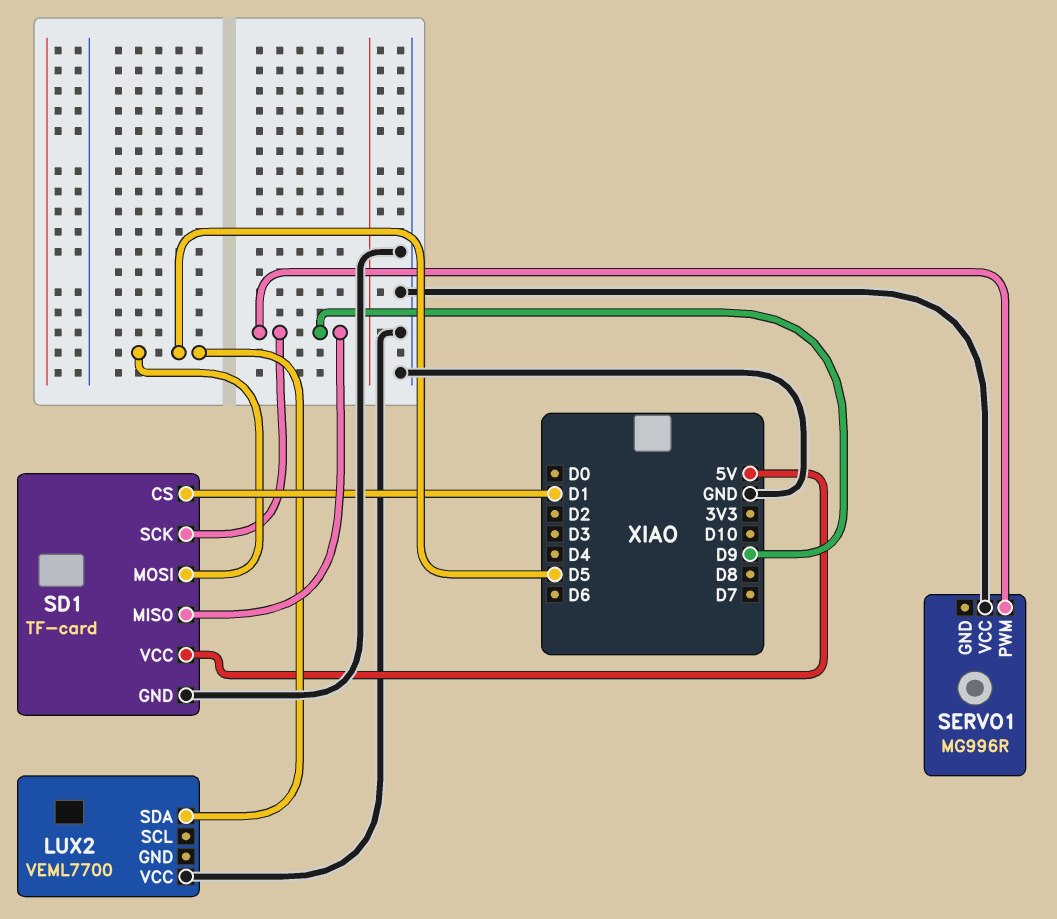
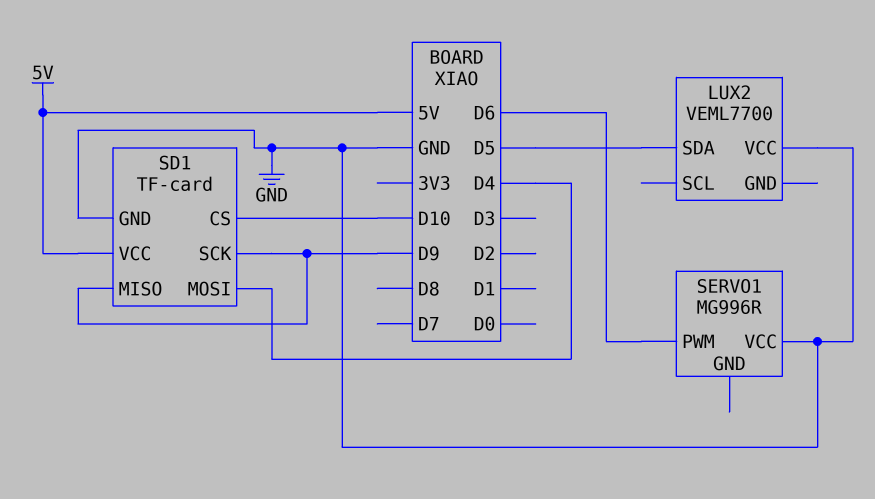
SD1 pin CS: D1 -> D10
SD1 pin MOSI: D5 -> D4
SERVO1 pin PWM: D9 -> D6

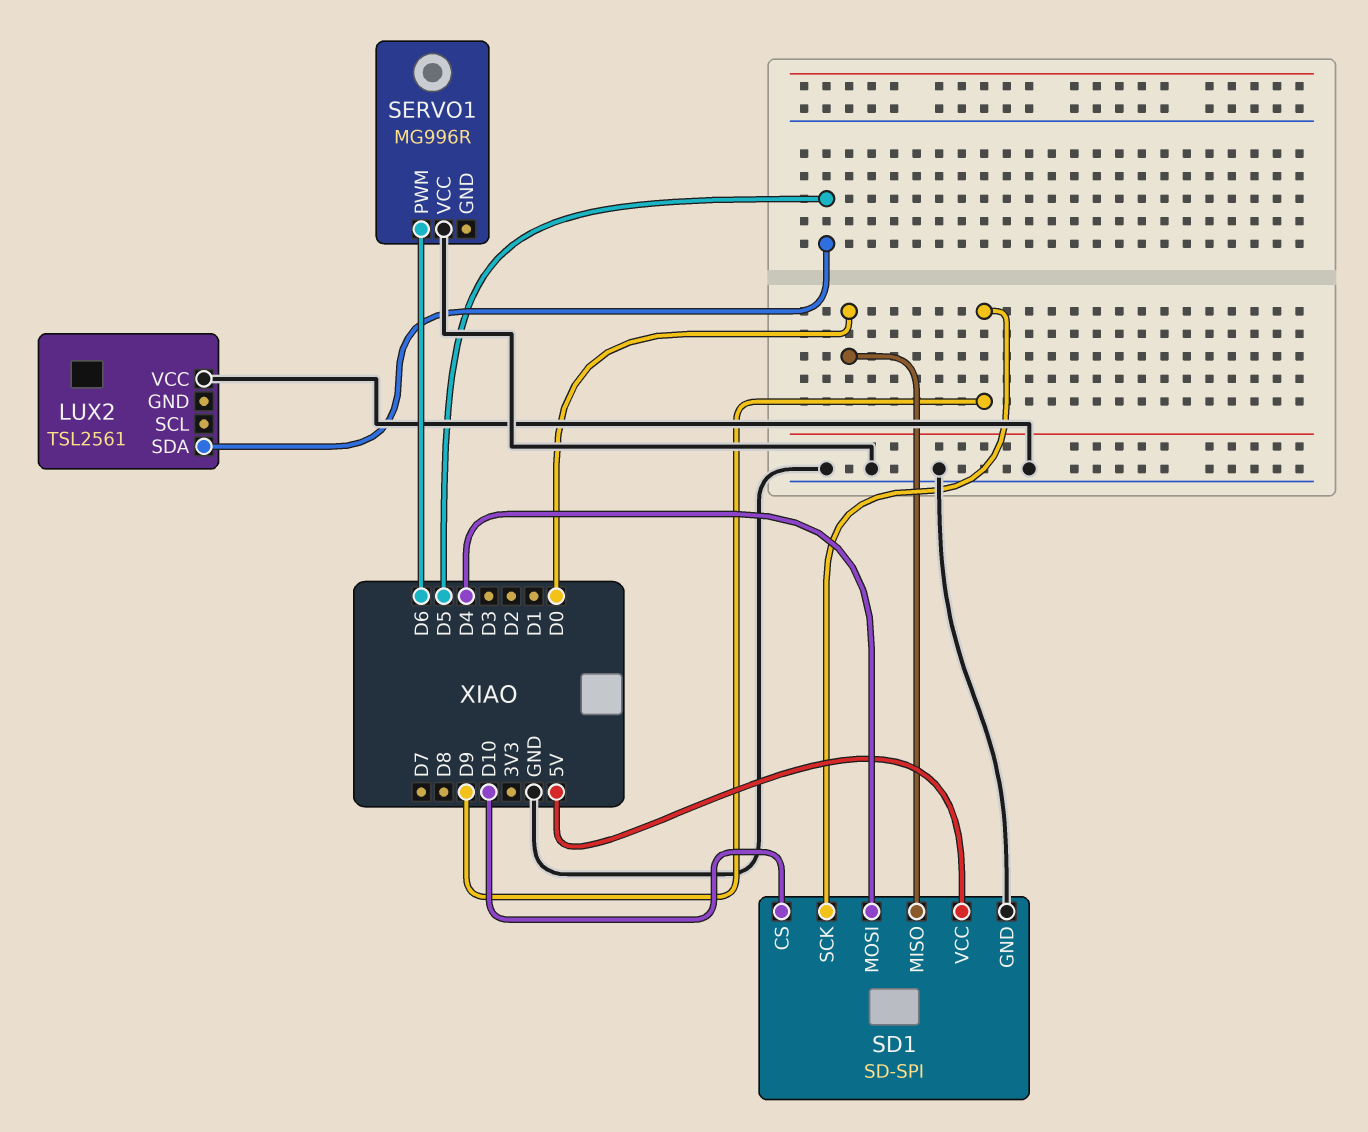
LUX2: VEML7700 -> TSL2561
SD1: TF-card -> SD-SPI
SD1 pin MISO: D9 -> D0

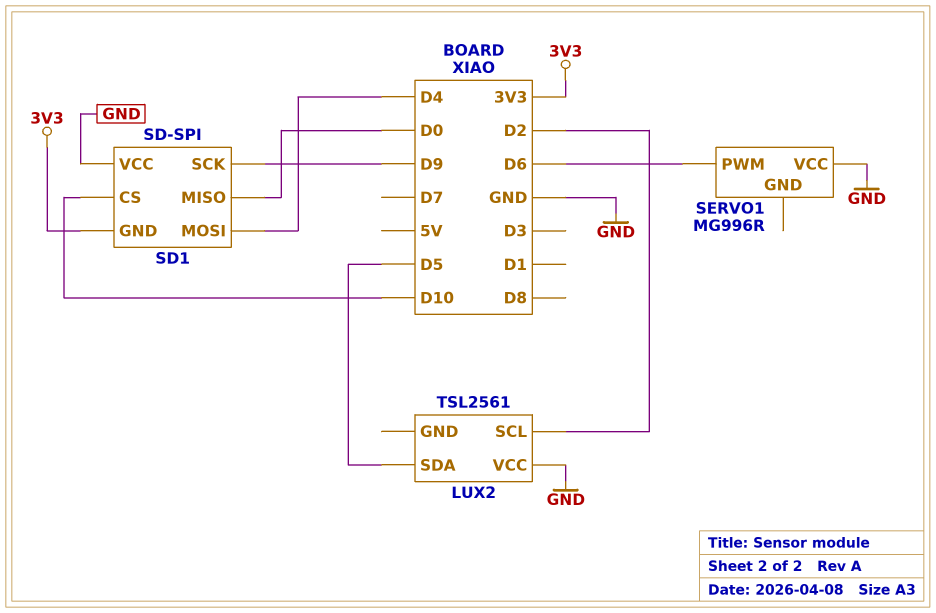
LUX2 pin SCL: none -> D2
SD1 pin GND: GND -> 3V3
SD1 pin VCC: 5V -> GND

